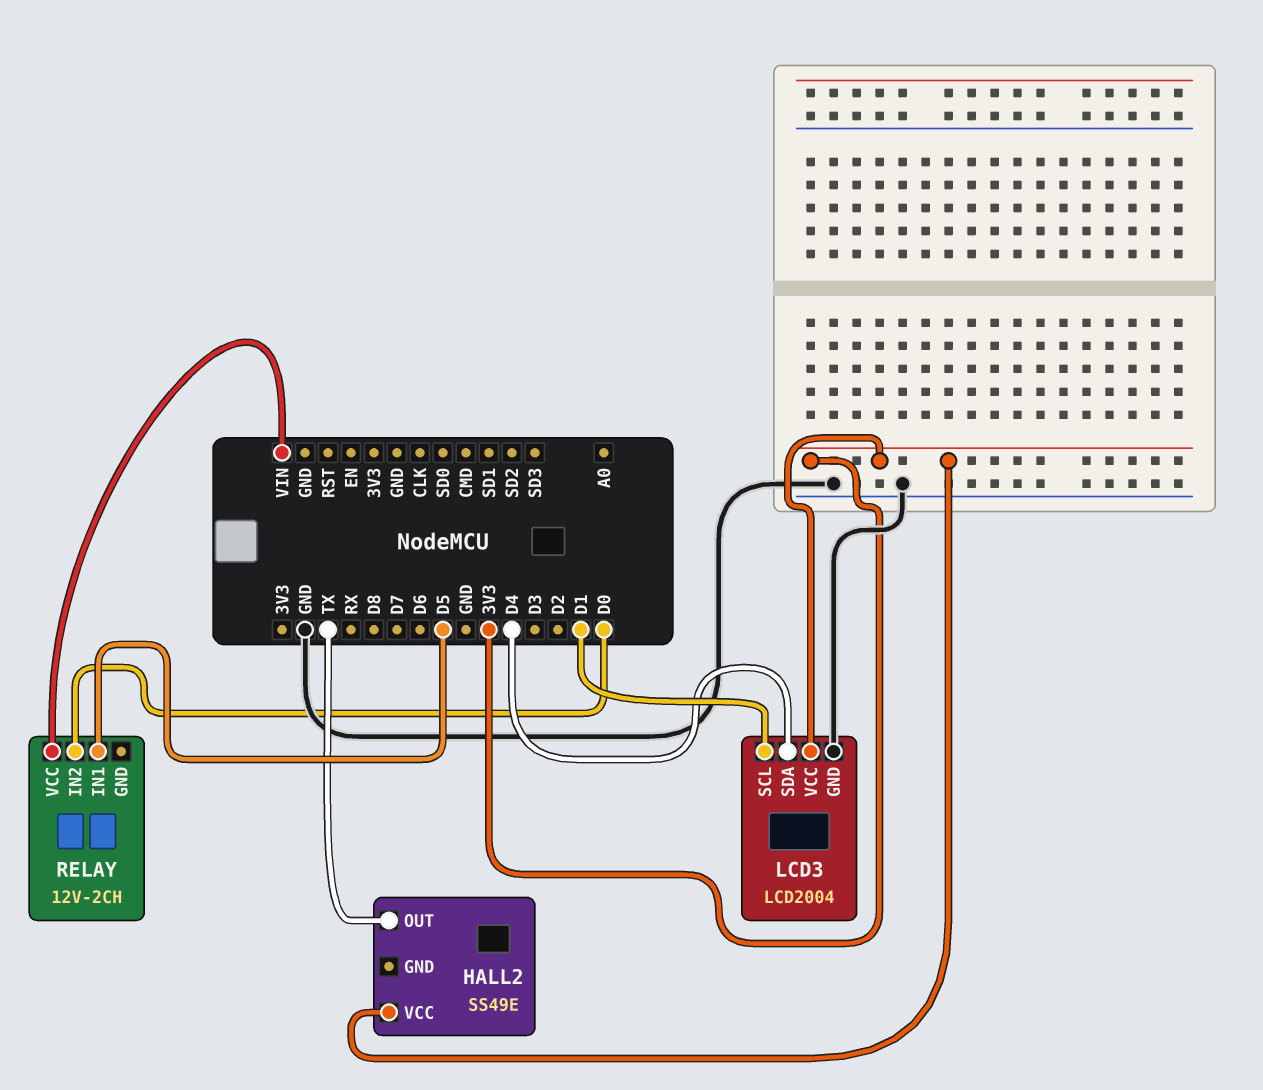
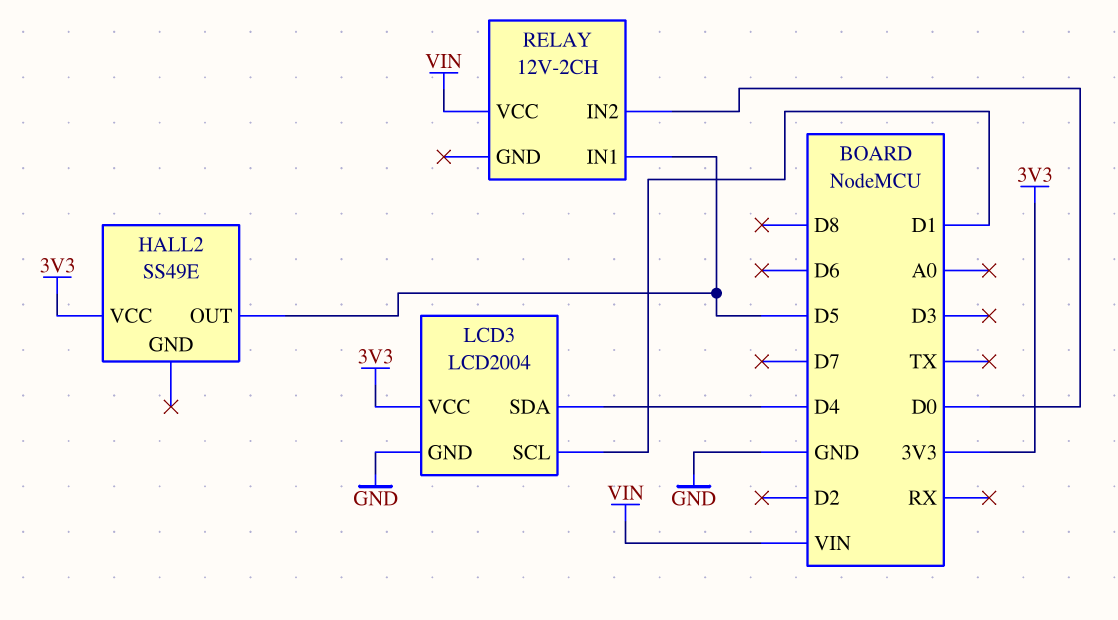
HALL2 pin OUT: TX -> D5

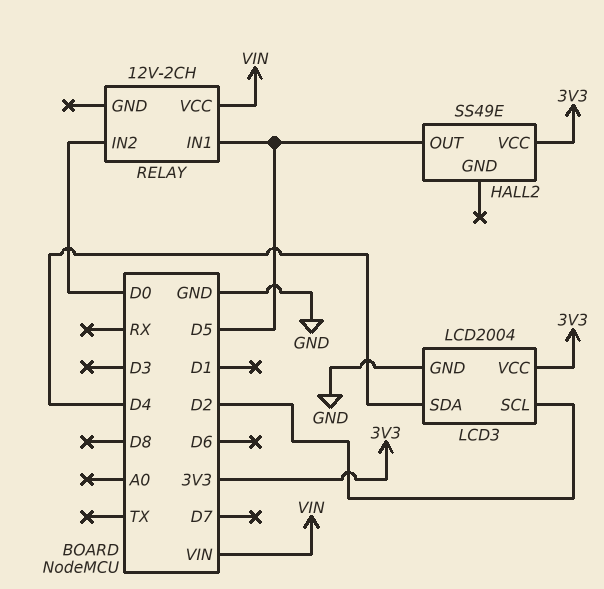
LCD3 pin SCL: D1 -> D2

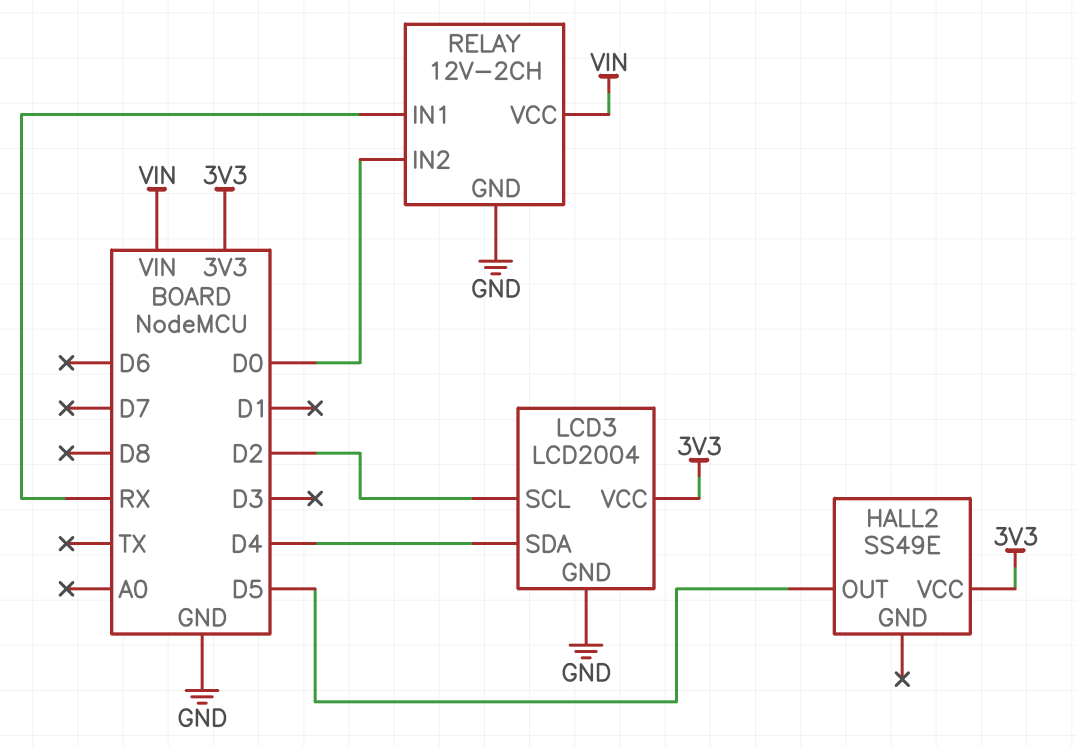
RELAY pin GND: none -> GND
RELAY pin IN1: D5 -> RX

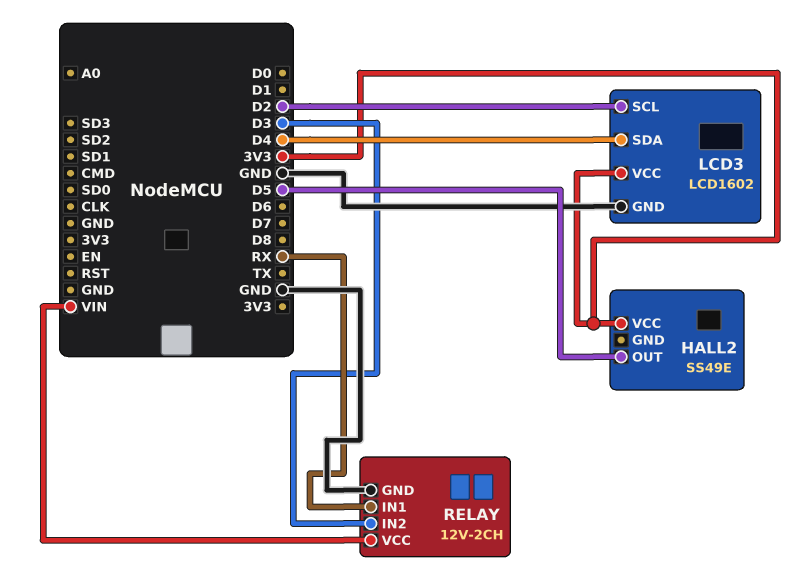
LCD3: LCD2004 -> LCD1602
RELAY pin IN2: D0 -> D3

